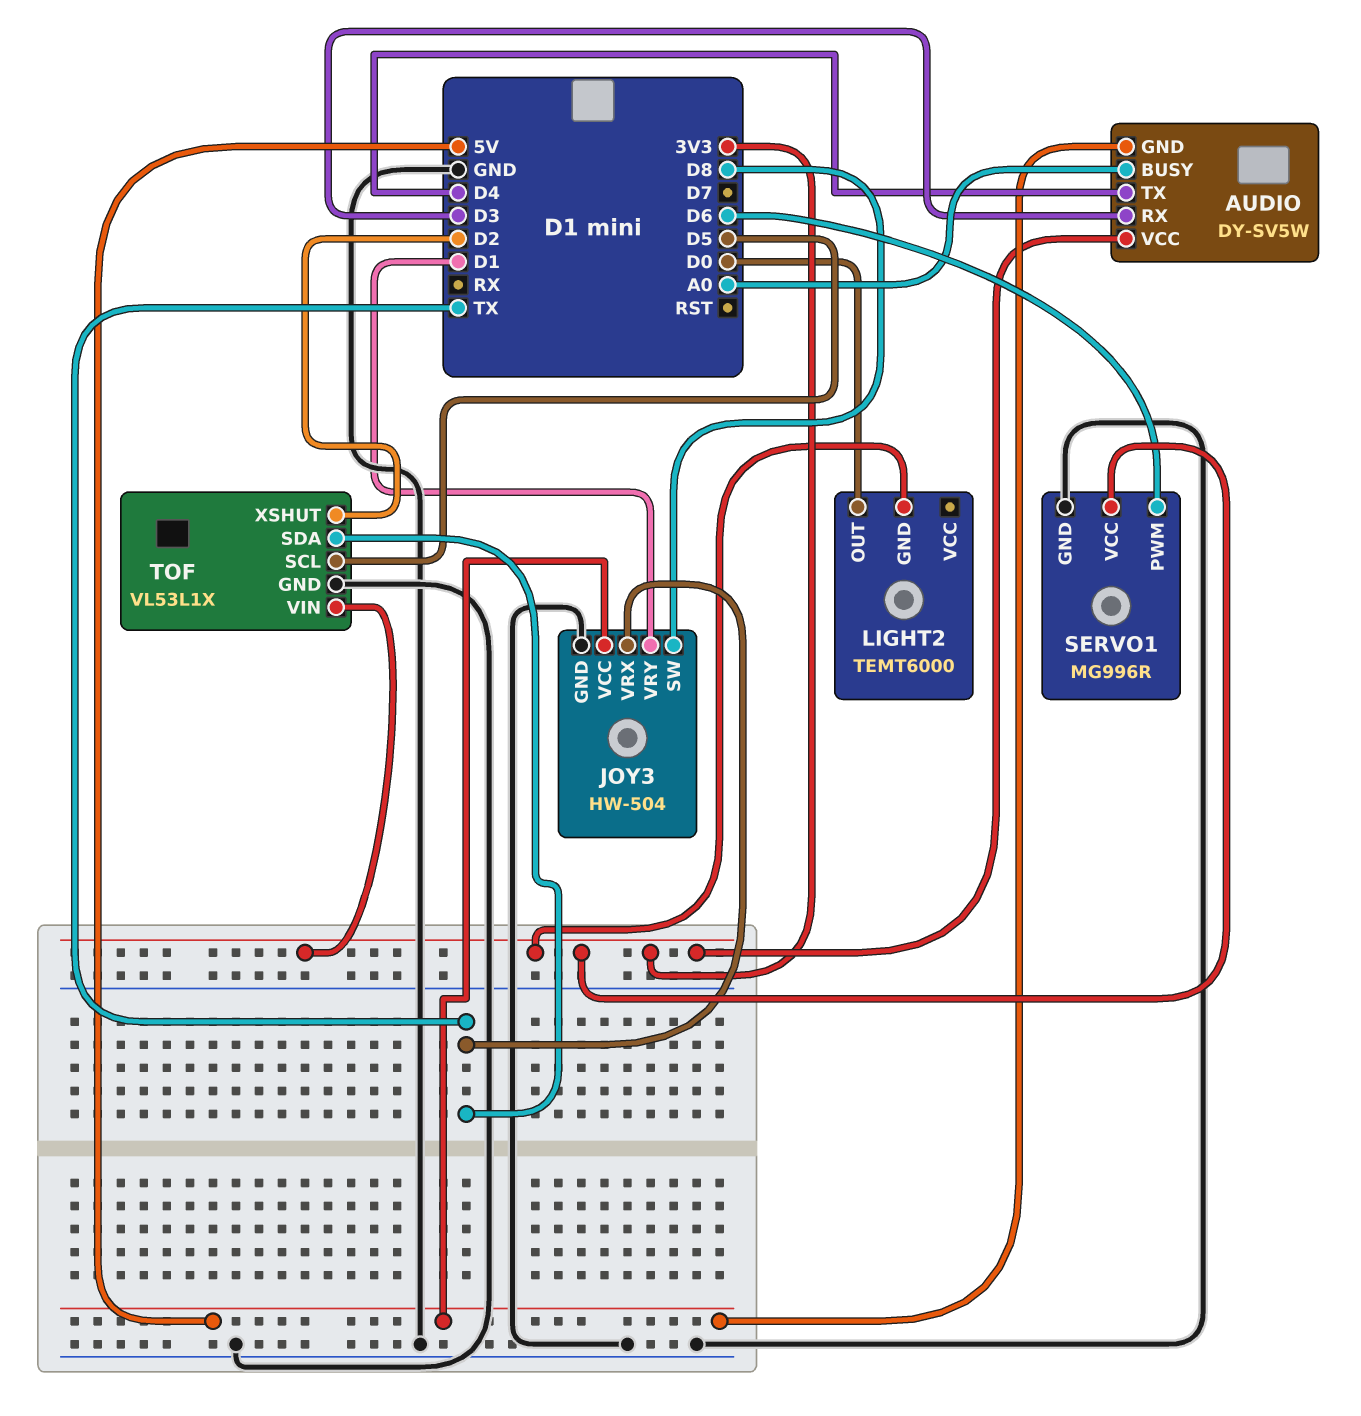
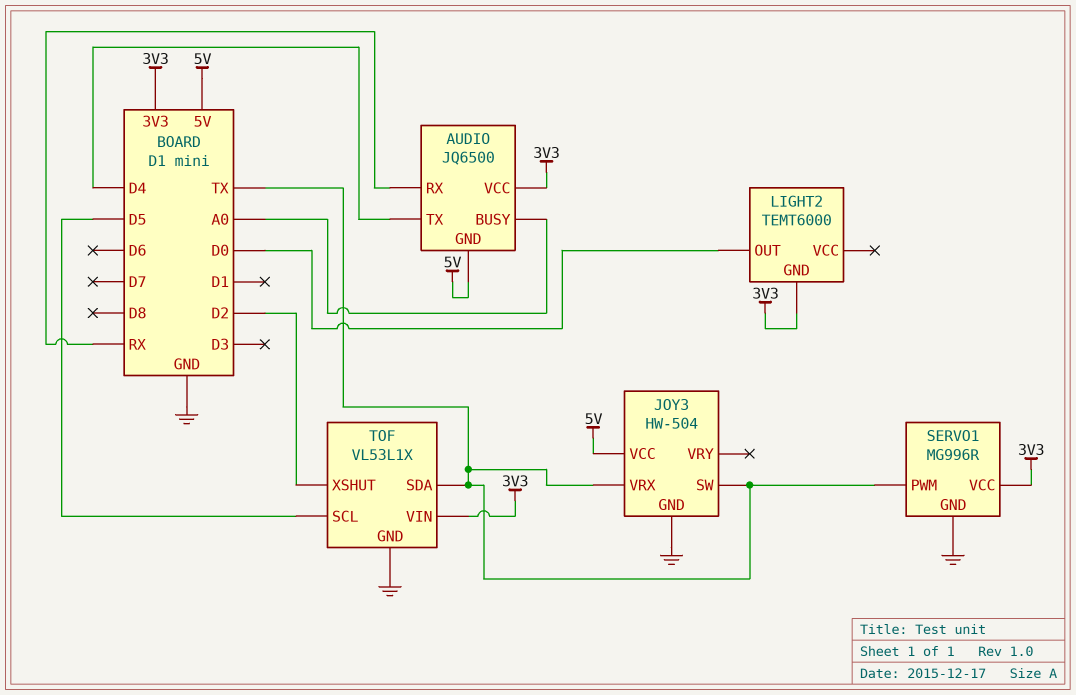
AUDIO: DY-SV5W -> JQ6500
AUDIO pin RX: D3 -> RX
JOY3 pin SW: D8 -> TX
JOY3 pin VRY: D1 -> none
SERVO1 pin PWM: D6 -> TX

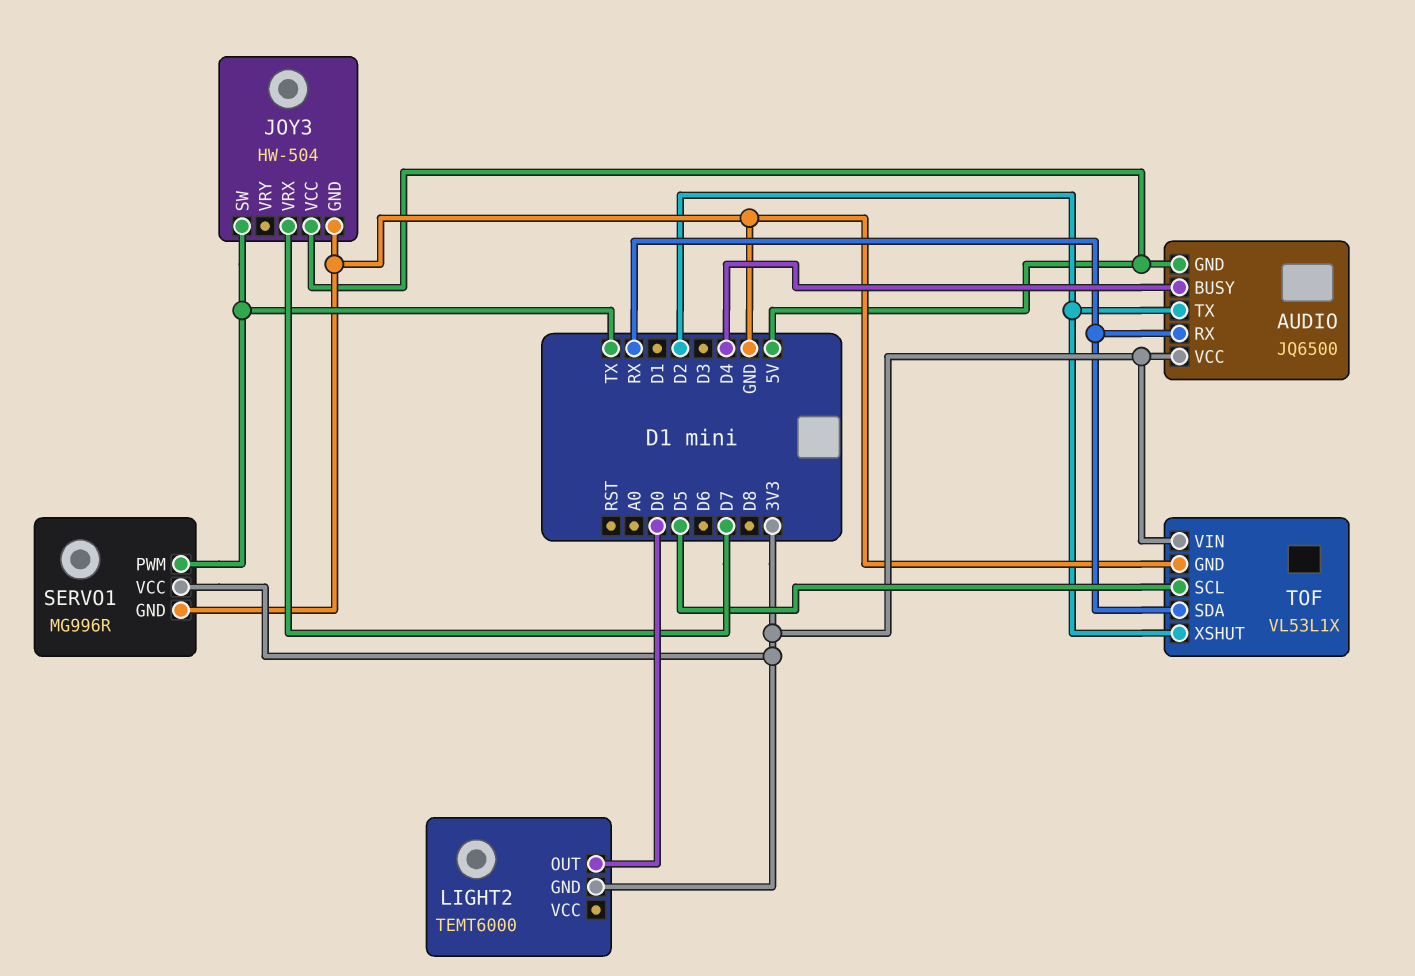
AUDIO pin BUSY: A0 -> D4
AUDIO pin TX: D4 -> D2
JOY3 pin VRX: TX -> D7
TOF pin SDA: TX -> RX

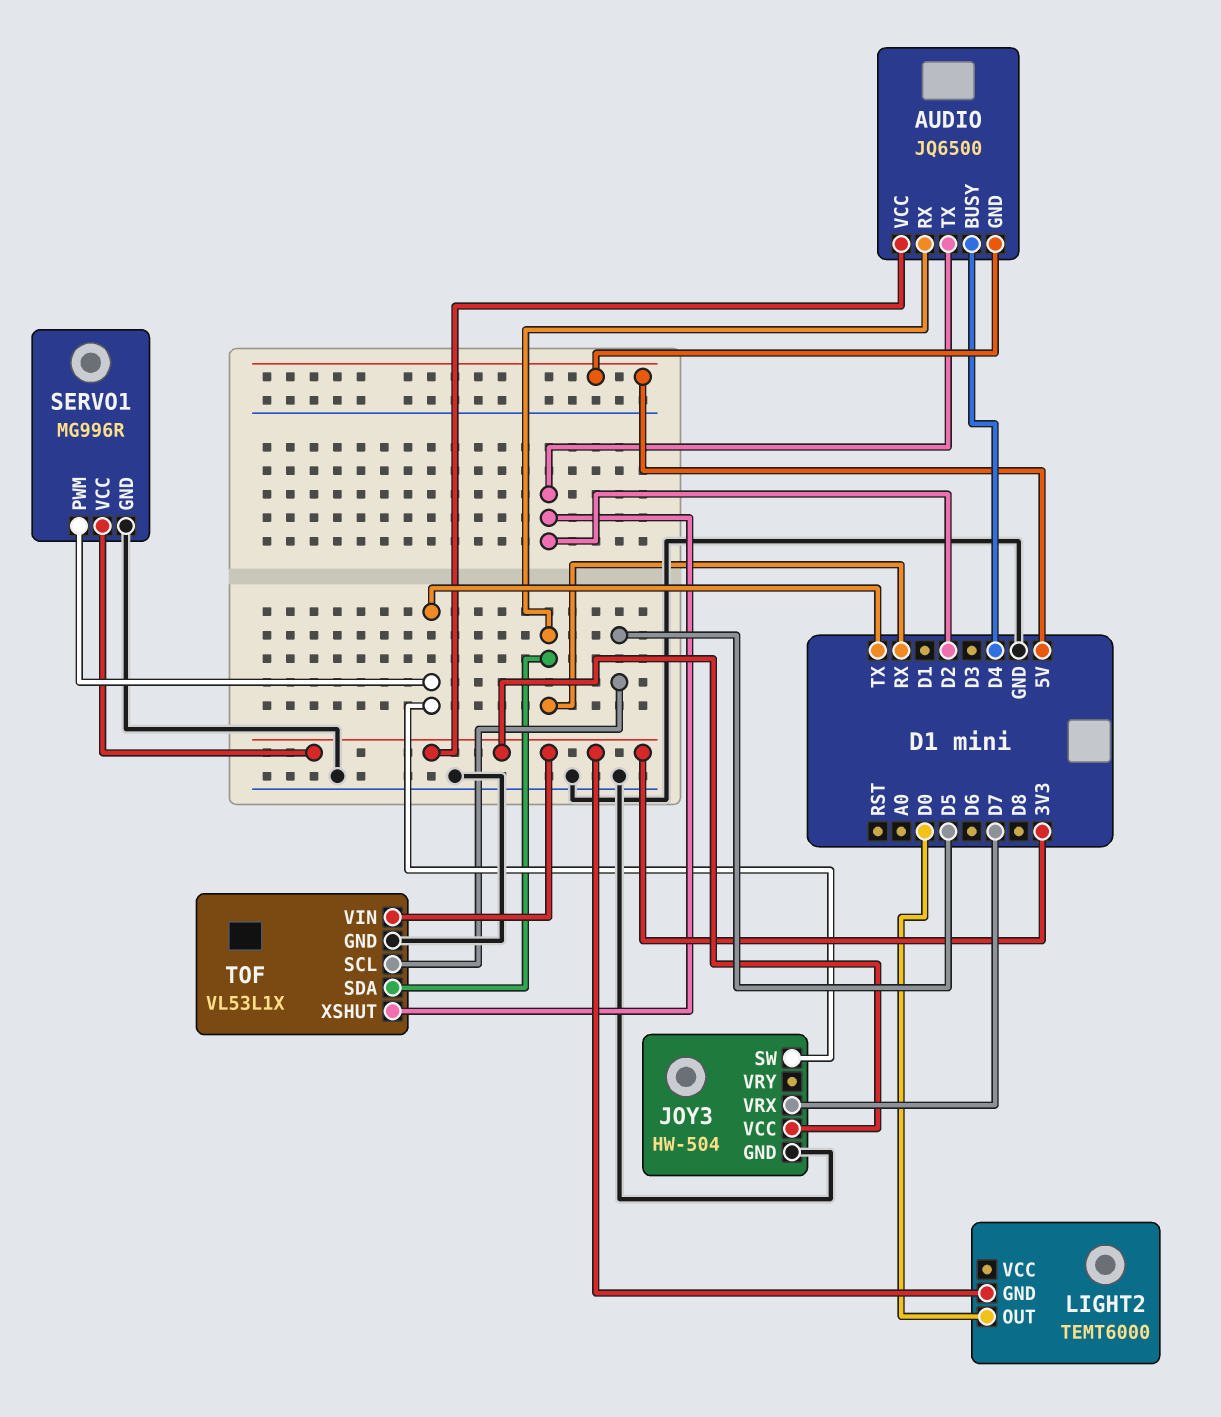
JOY3 pin VCC: 5V -> 3V3

